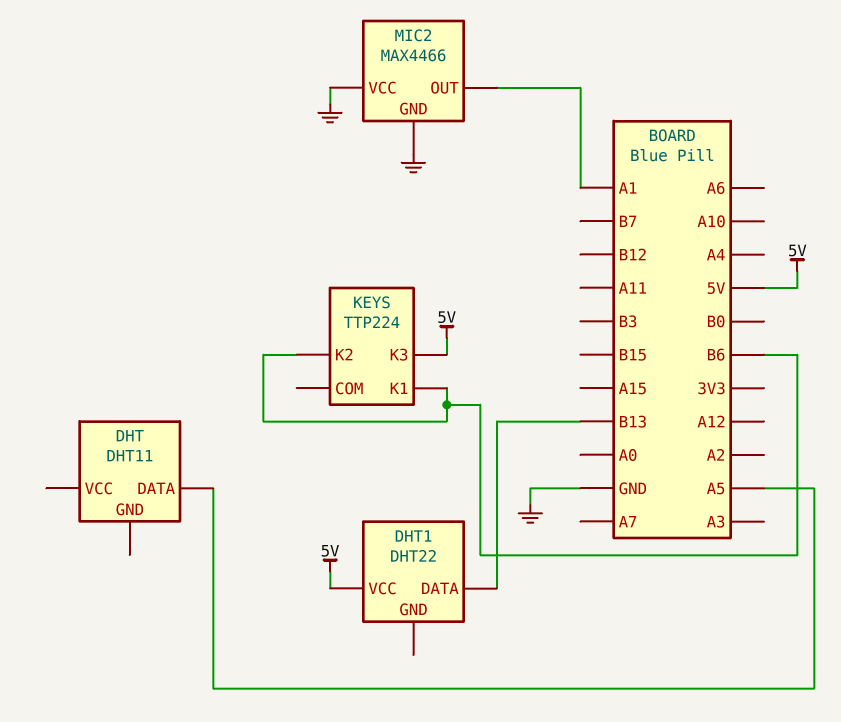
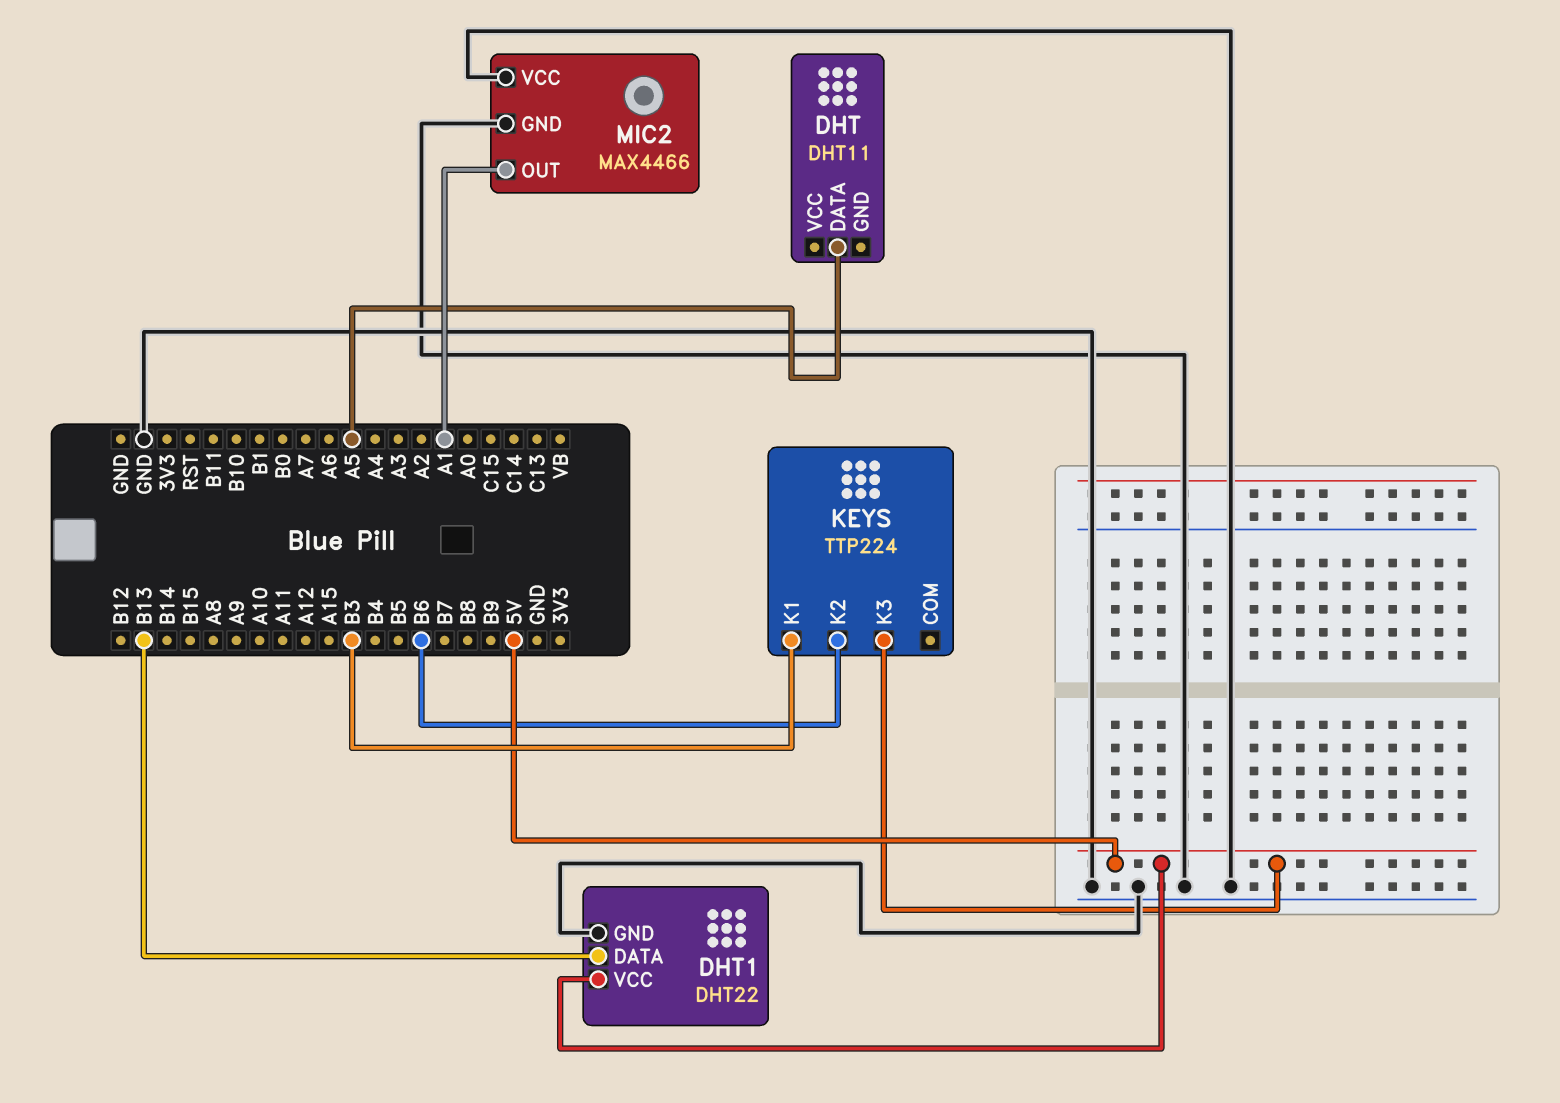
DHT1 pin GND: none -> GND
KEYS pin K1: B6 -> B3

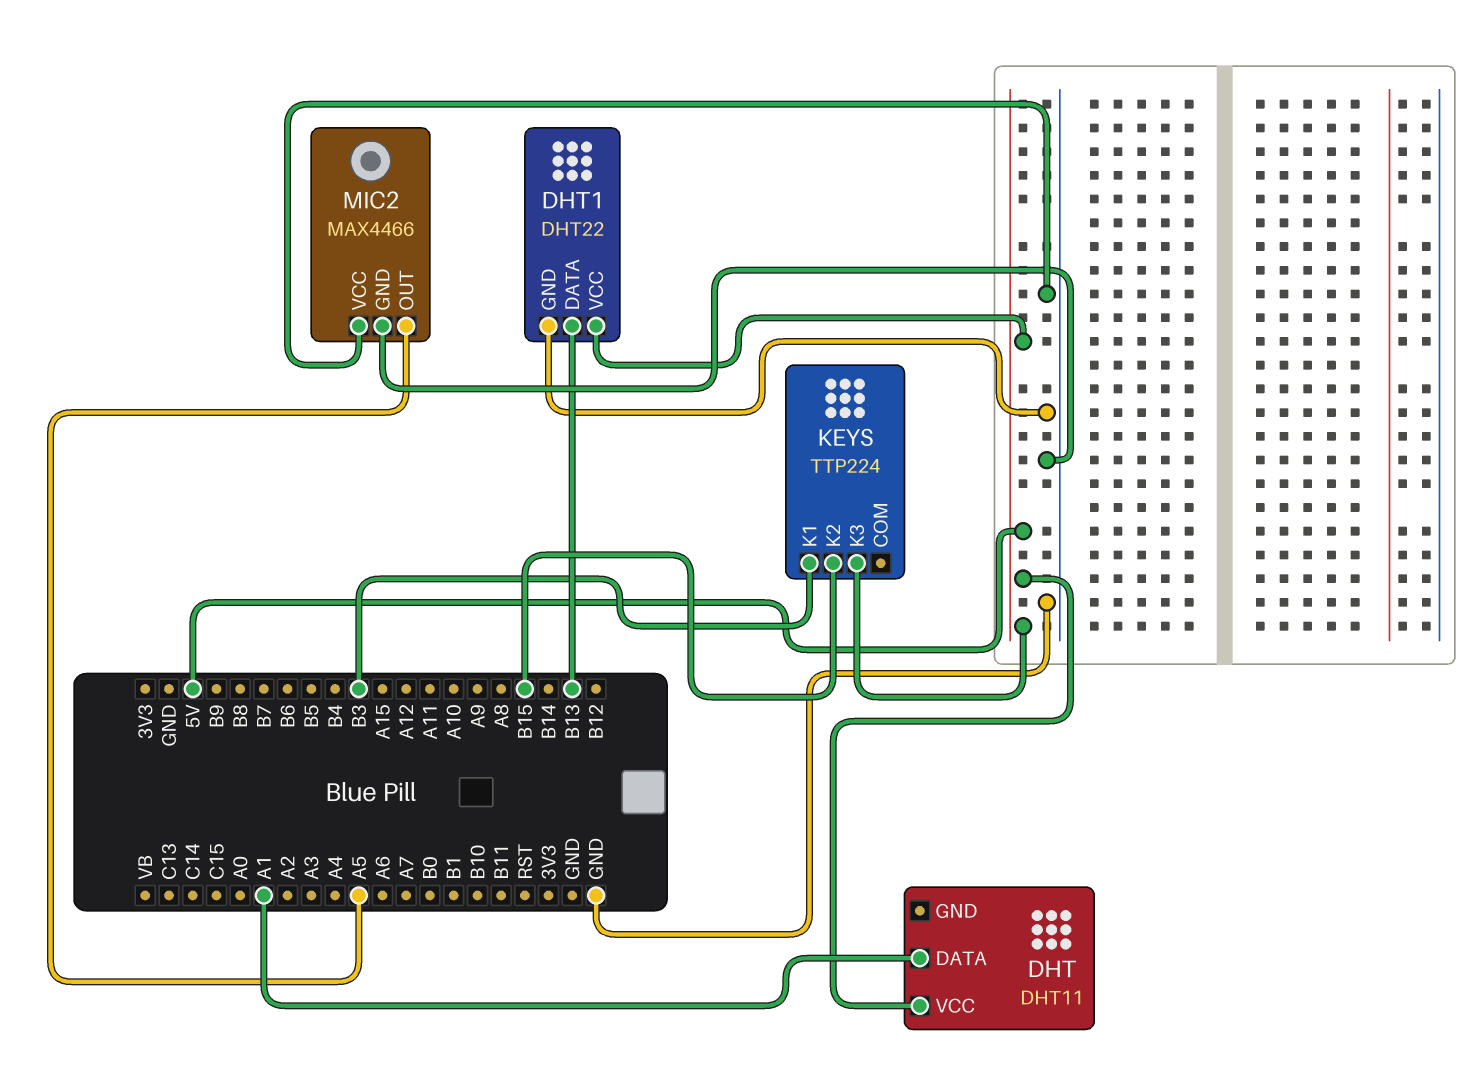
DHT pin DATA: A5 -> A1
DHT pin VCC: none -> 5V
KEYS pin K2: B6 -> B15
MIC2 pin OUT: A1 -> A5

